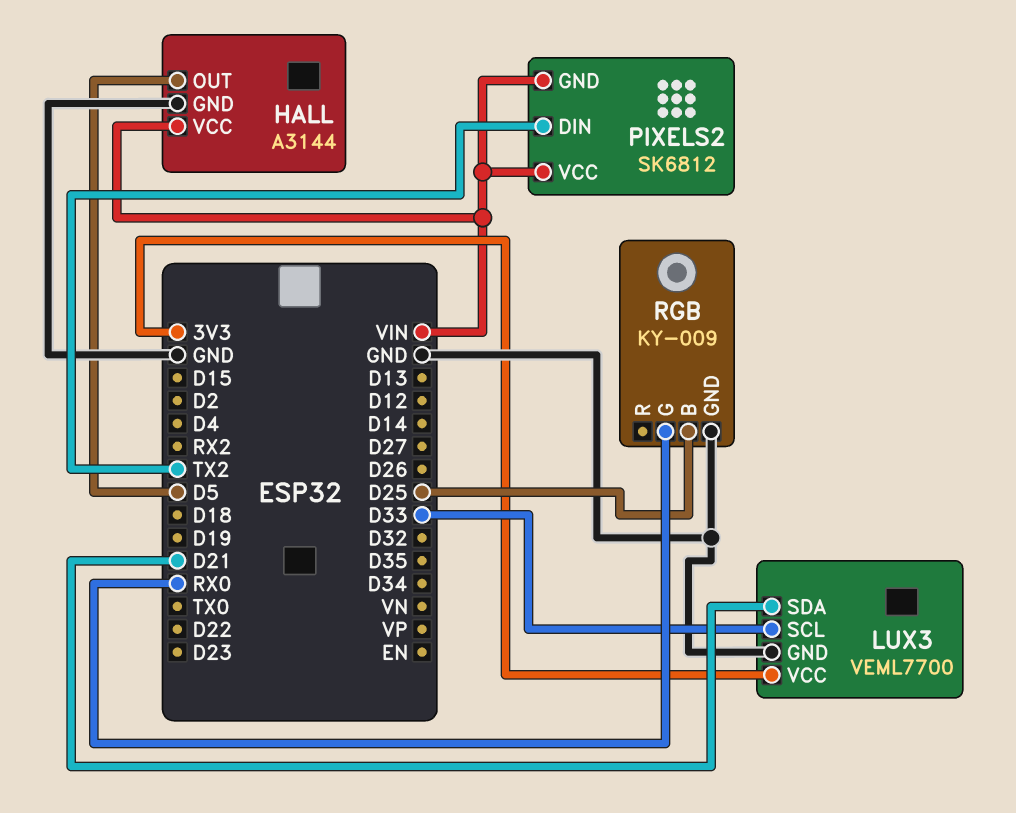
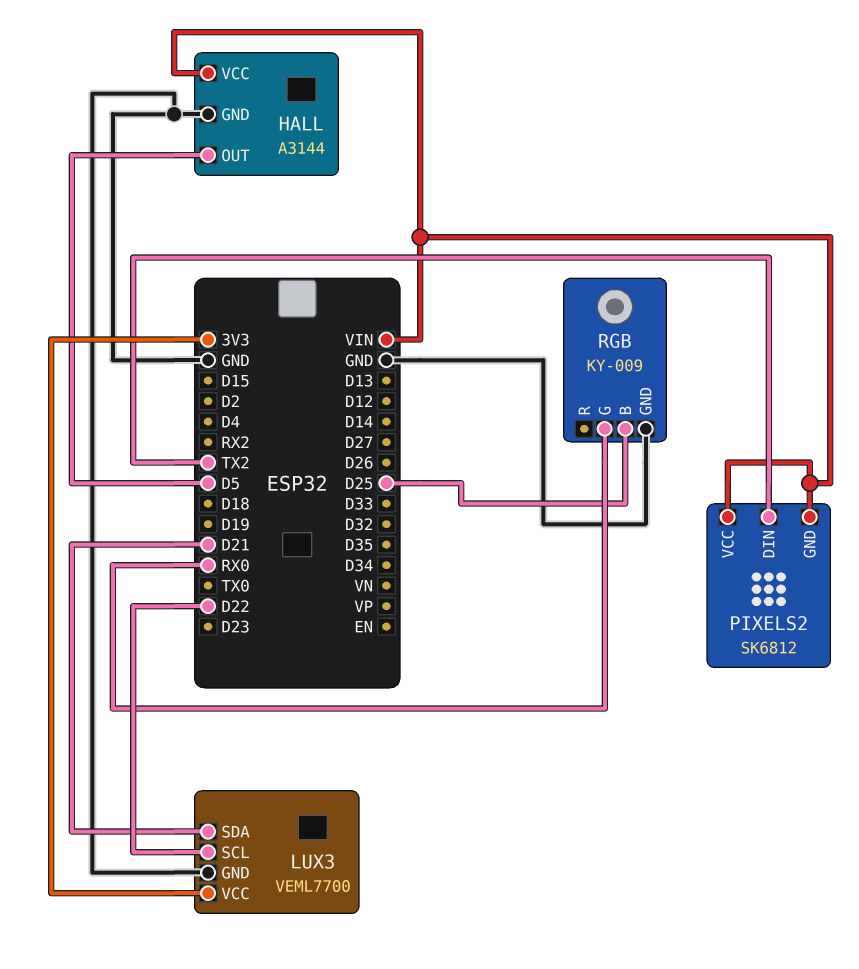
LUX3 pin SCL: D33 -> D22

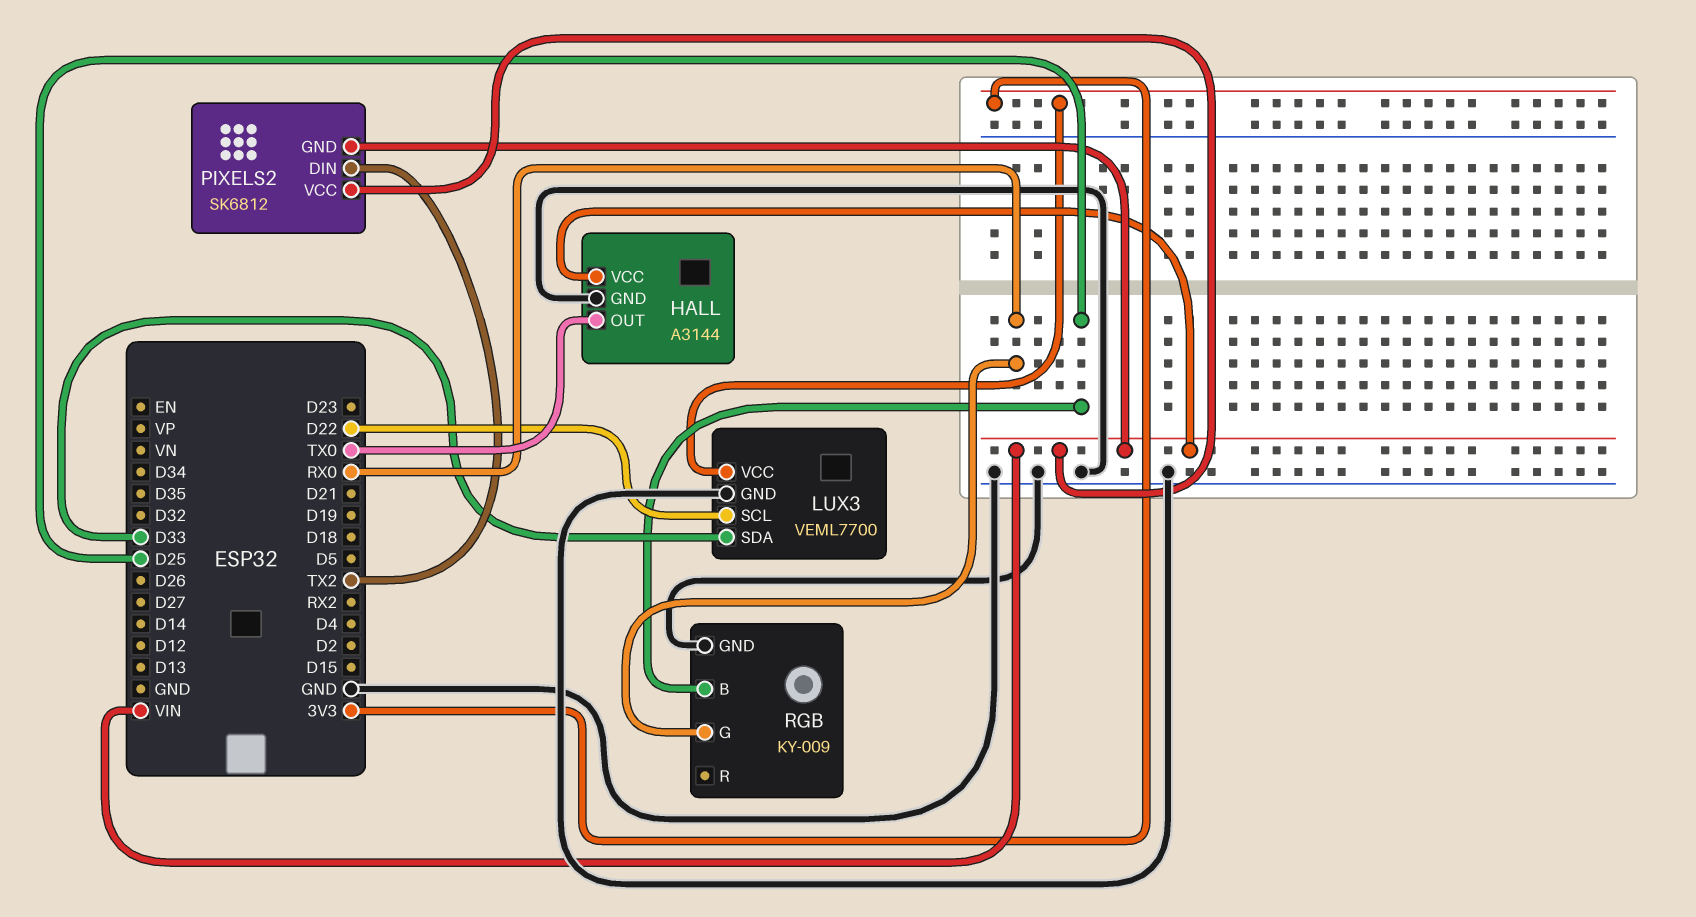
HALL pin OUT: D5 -> TX0
LUX3 pin SDA: D21 -> D33

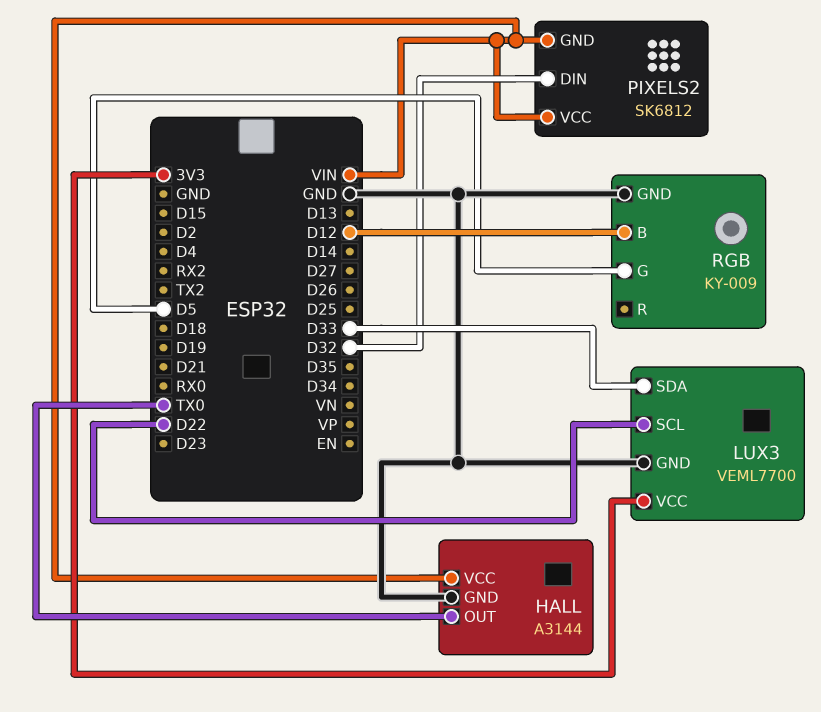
PIXELS2 pin DIN: TX2 -> D32
RGB pin B: D25 -> D12
RGB pin G: RX0 -> D5

